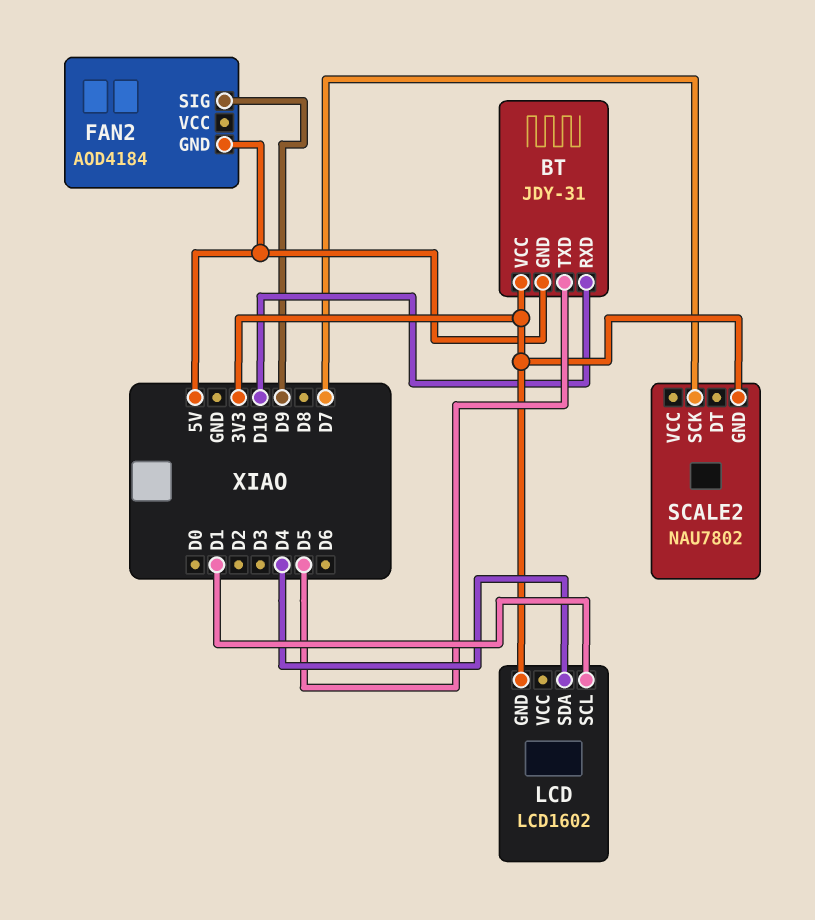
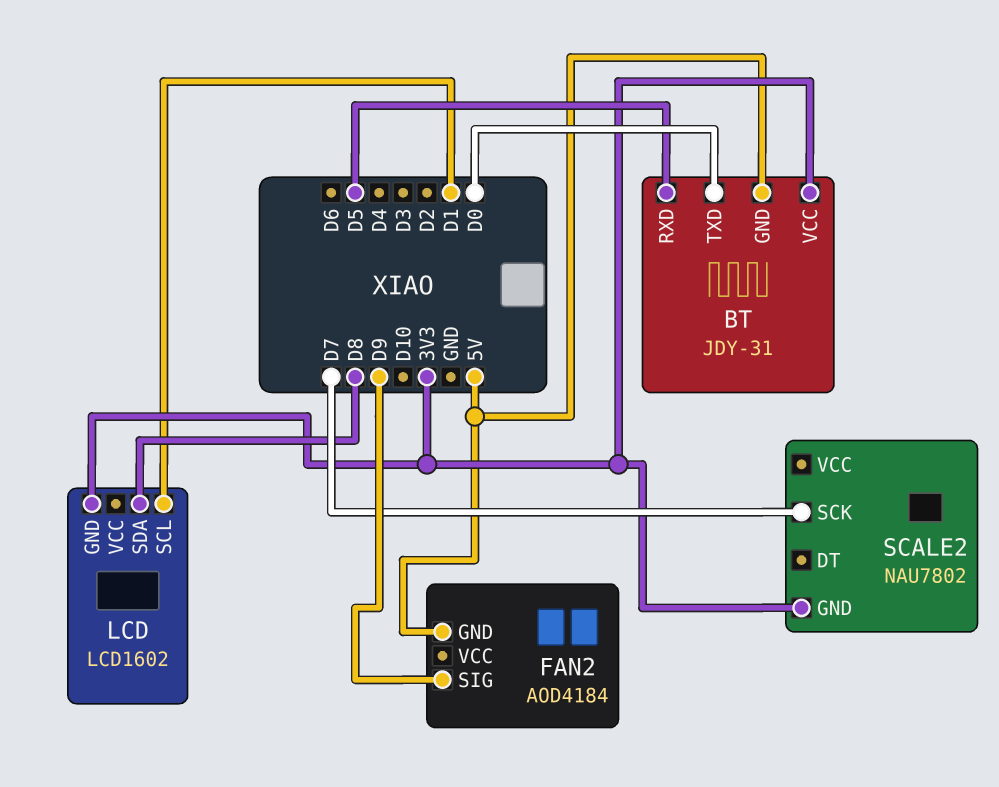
BT pin RXD: D10 -> D5
BT pin TXD: D5 -> D0
LCD pin SDA: D4 -> D8

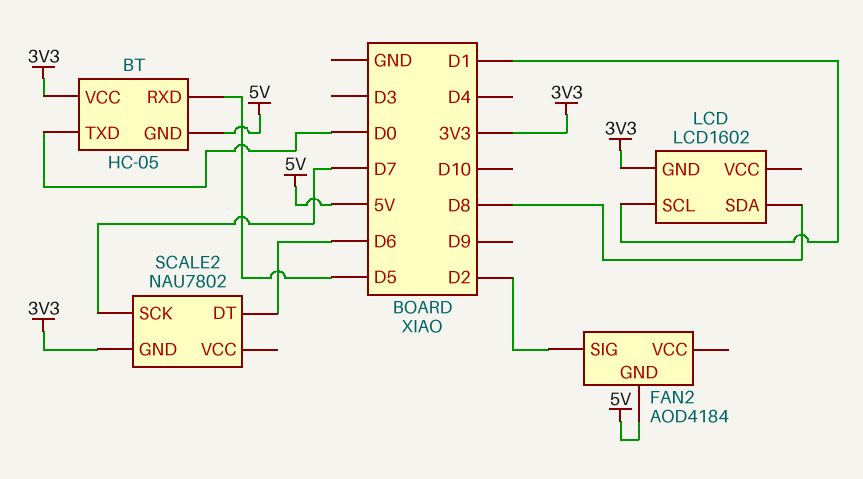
BT: JDY-31 -> HC-05
FAN2 pin SIG: D9 -> D2
SCALE2 pin DT: none -> D6

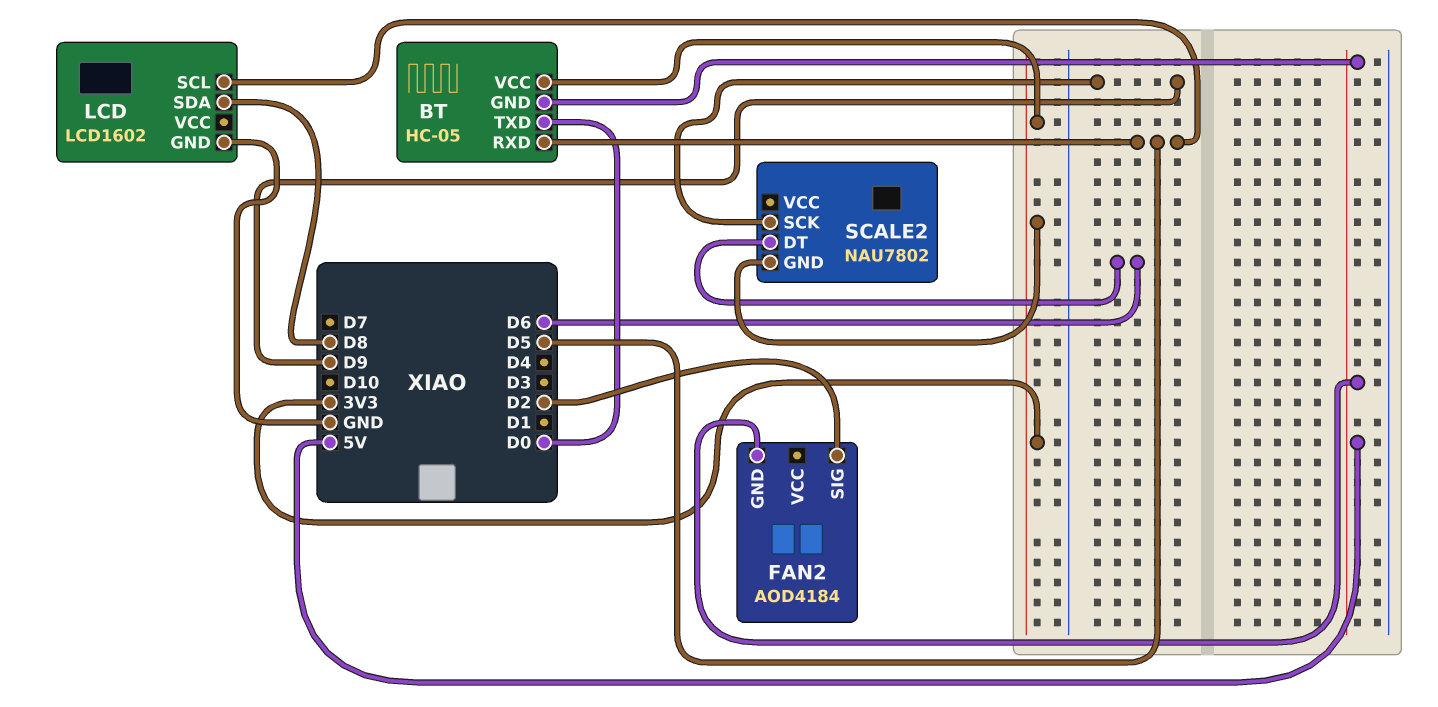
LCD pin GND: 3V3 -> GND
LCD pin SCL: D1 -> D5
SCALE2 pin SCK: D7 -> D9

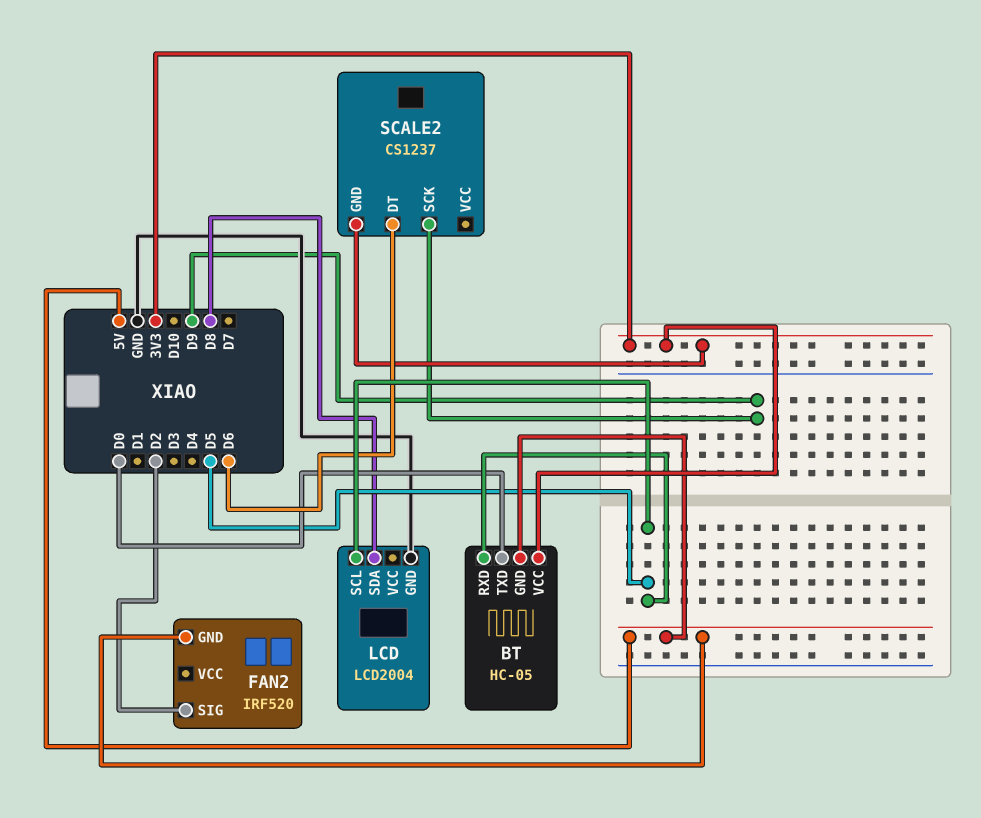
FAN2: AOD4184 -> IRF520
LCD: LCD1602 -> LCD2004
SCALE2: NAU7802 -> CS1237

